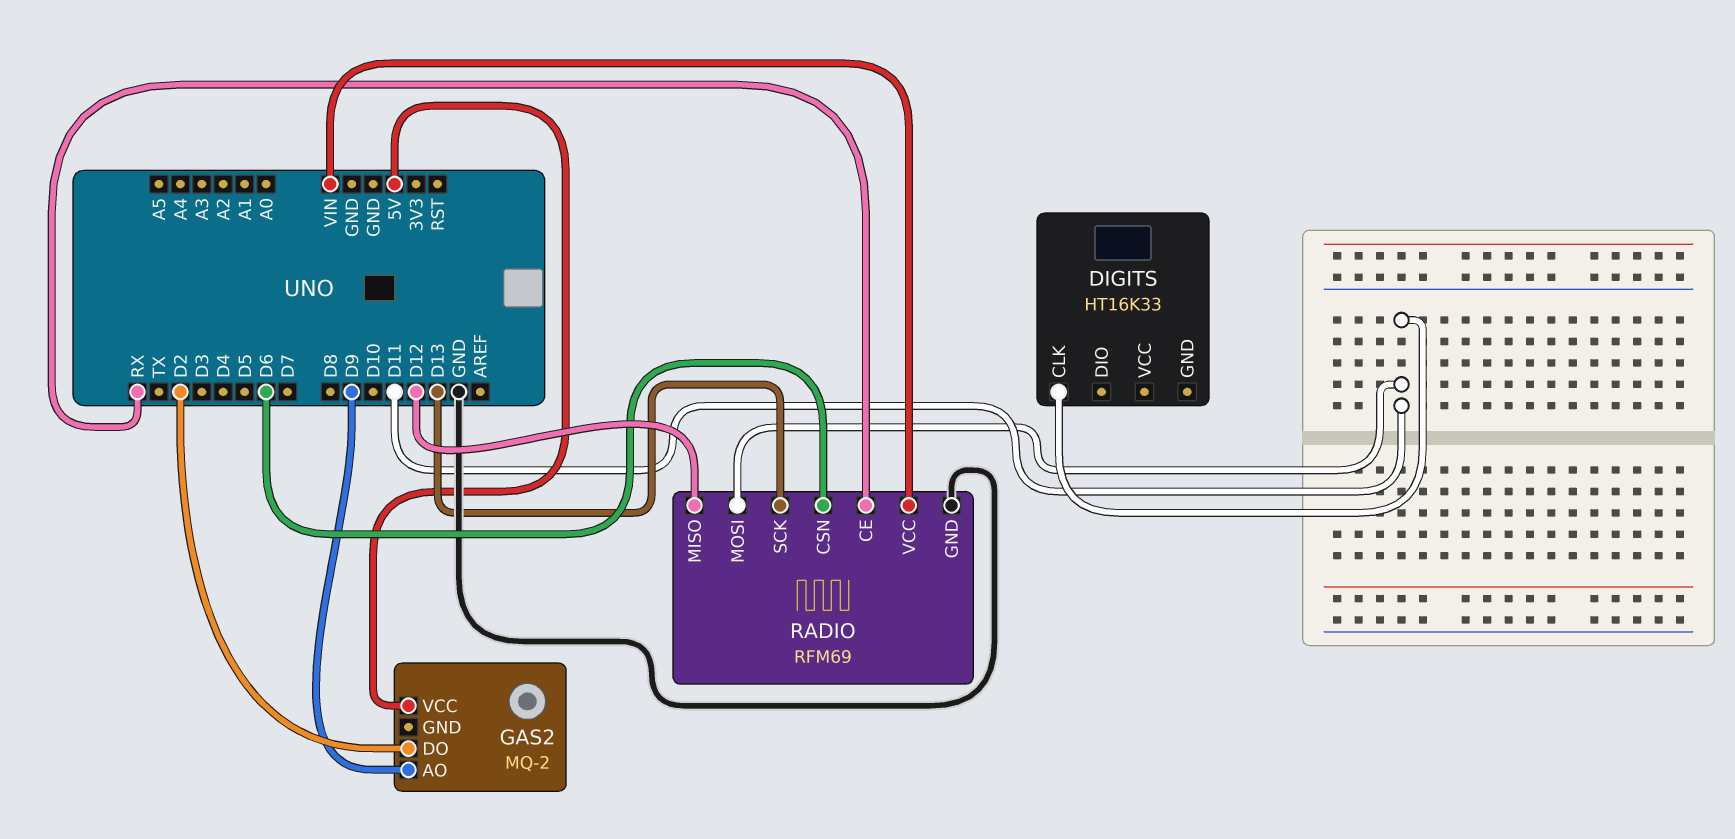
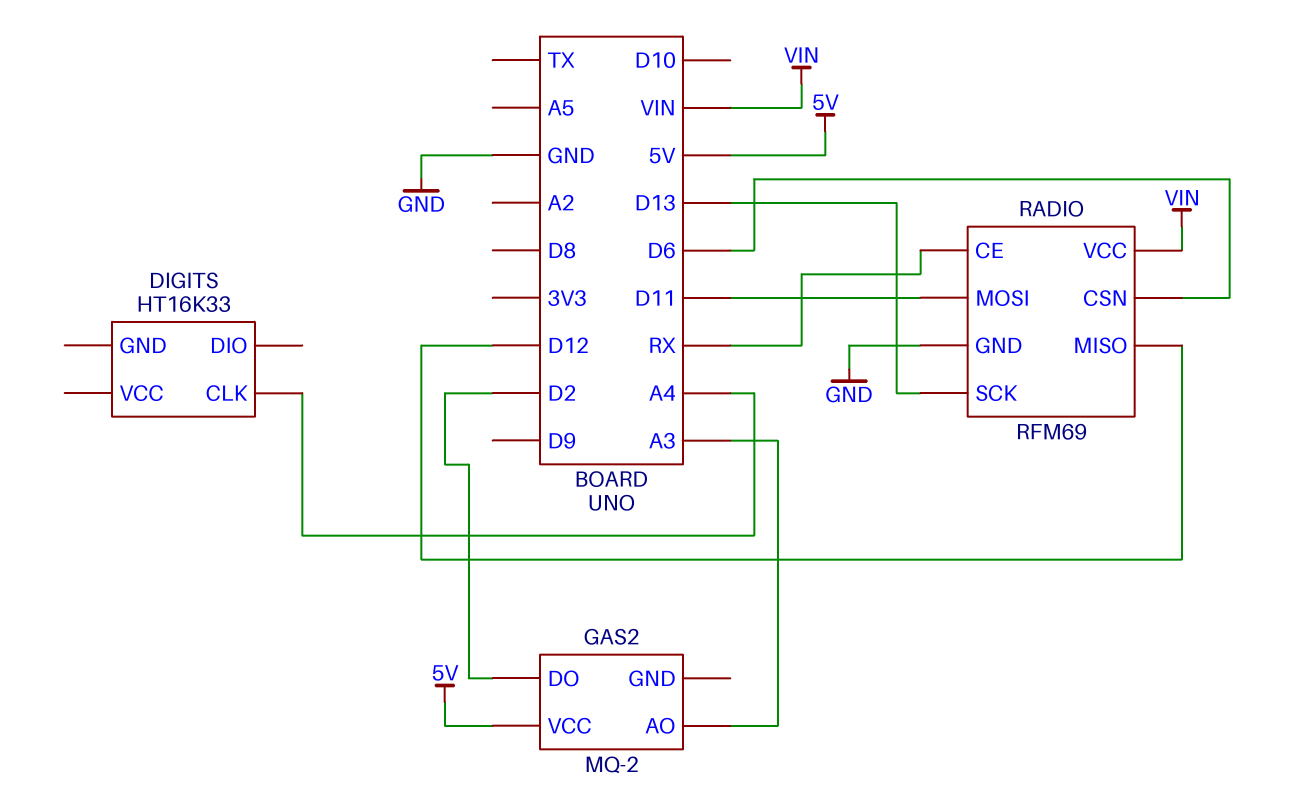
DIGITS pin CLK: D11 -> A4
GAS2 pin AO: D9 -> A3

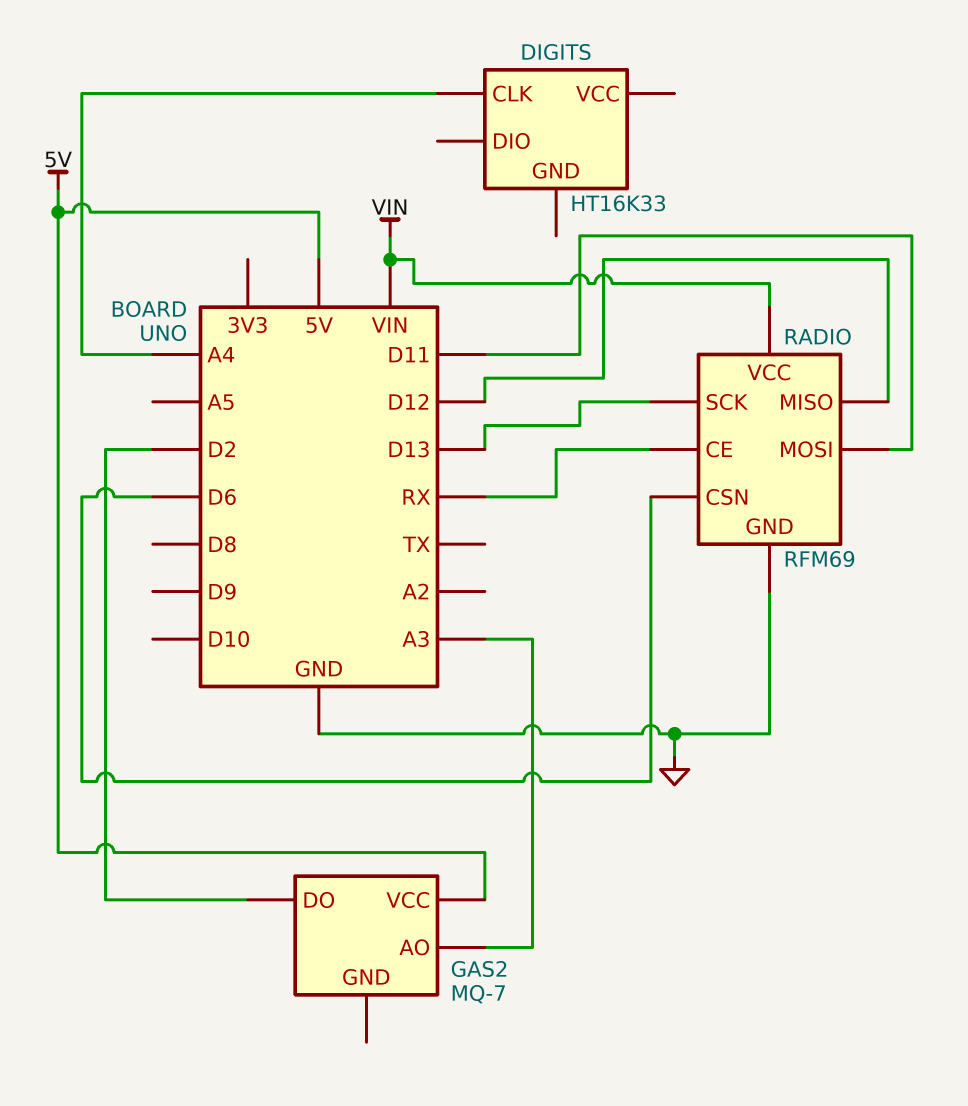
GAS2: MQ-2 -> MQ-7

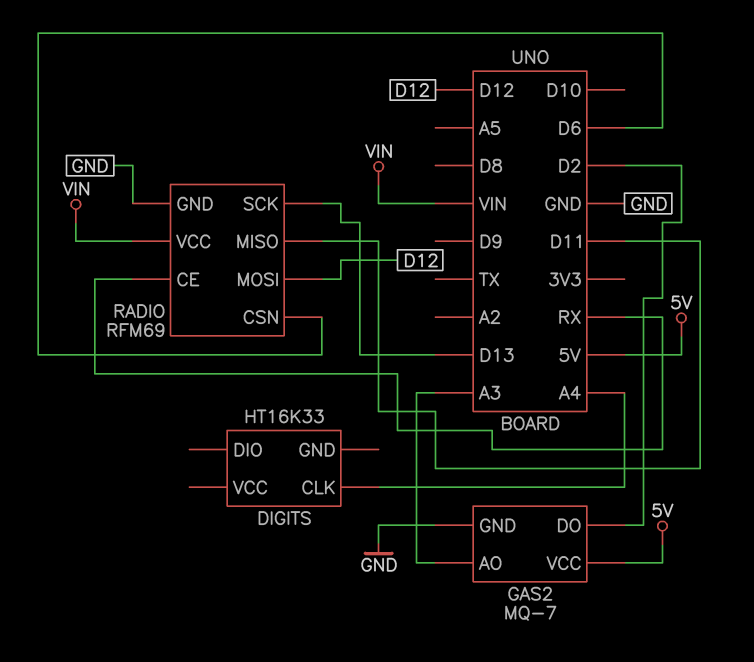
GAS2 pin GND: none -> GND
RADIO pin MISO: D12 -> D11
RADIO pin MOSI: D11 -> D12

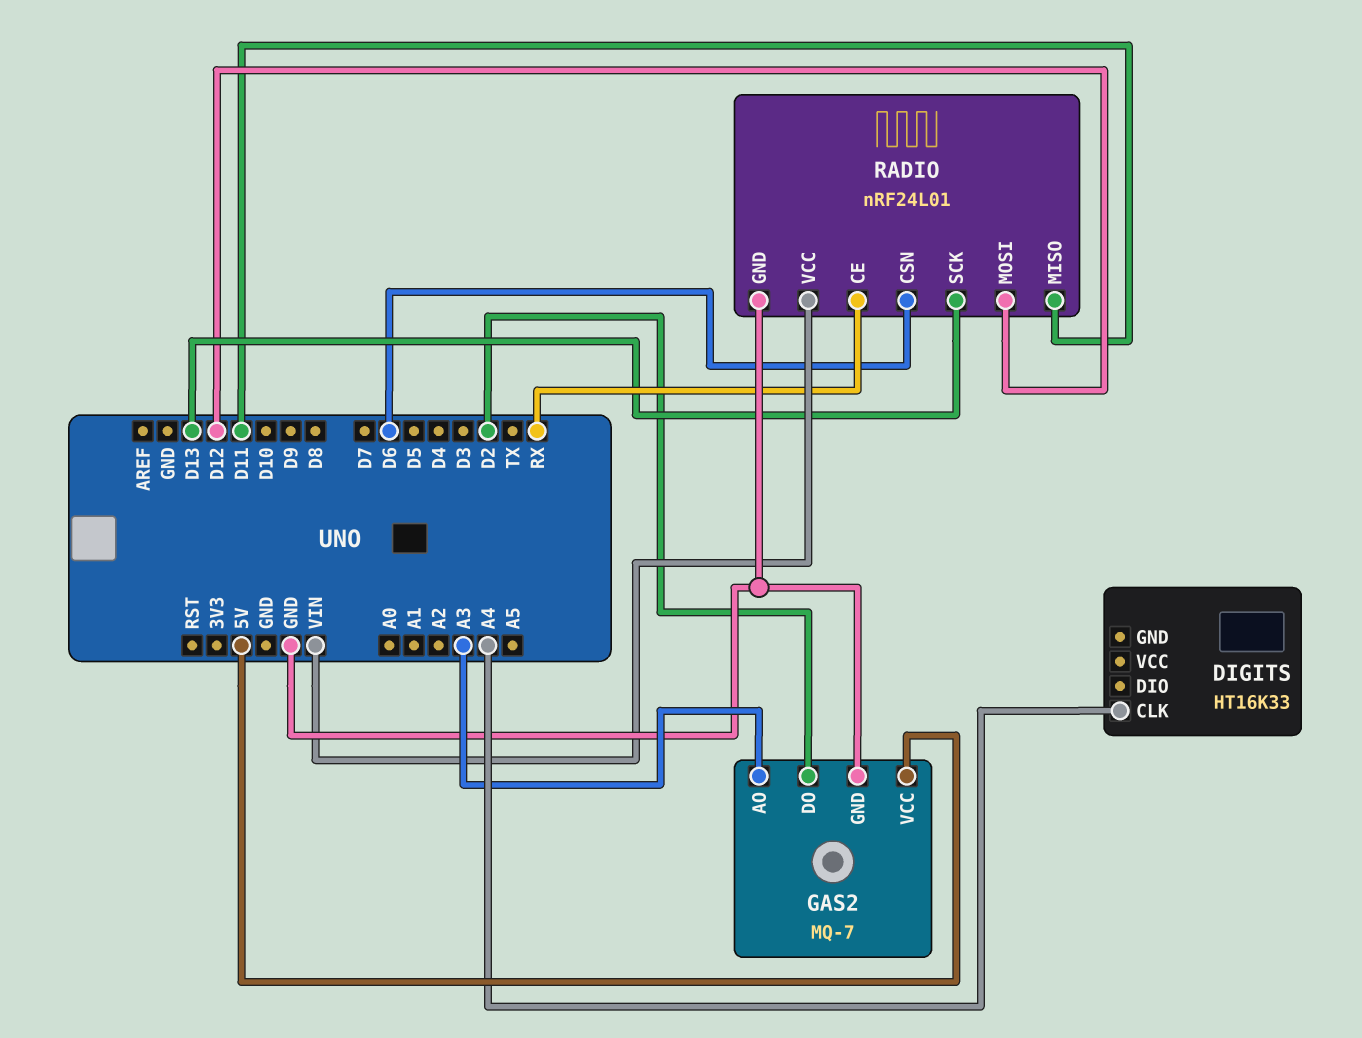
RADIO: RFM69 -> nRF24L01

